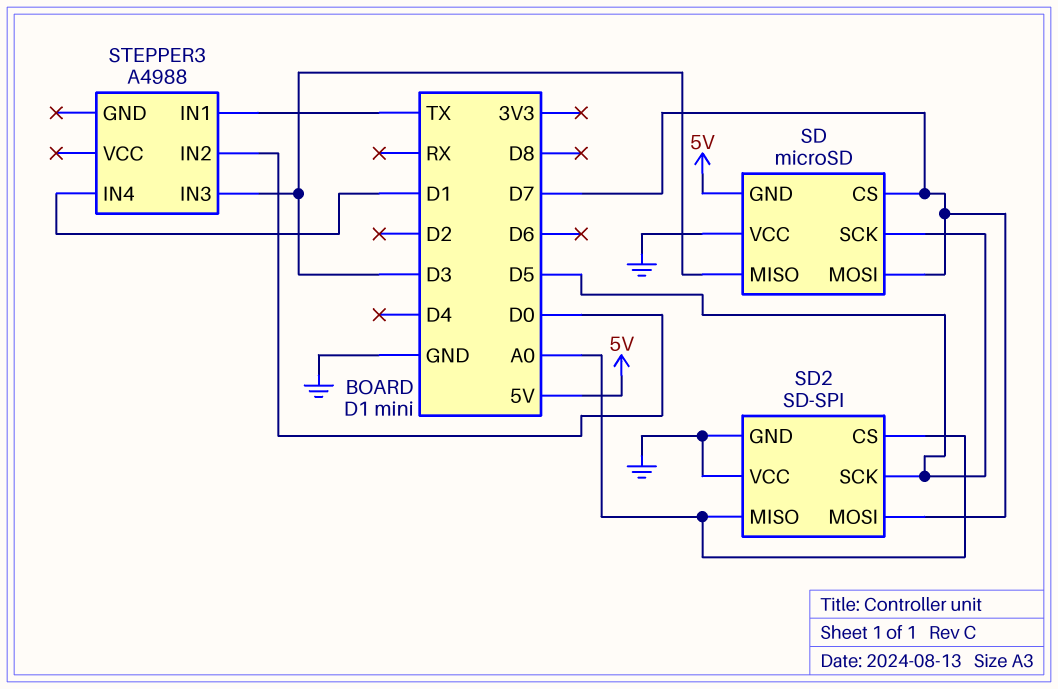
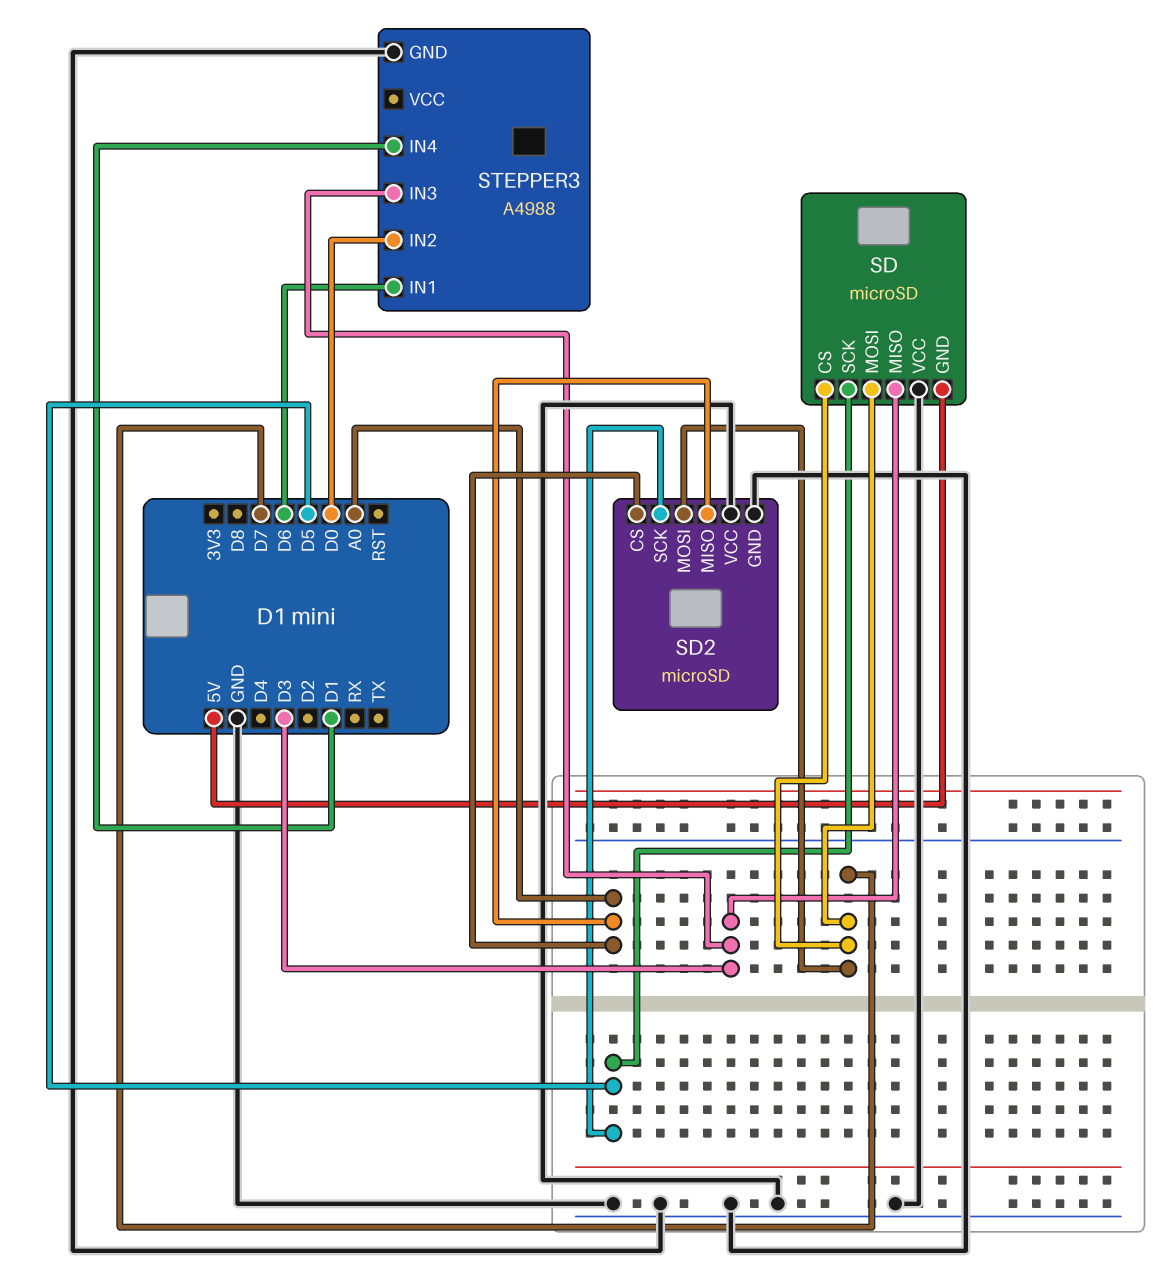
SD2: SD-SPI -> microSD
STEPPER3 pin GND: none -> GND
STEPPER3 pin IN1: TX -> D6

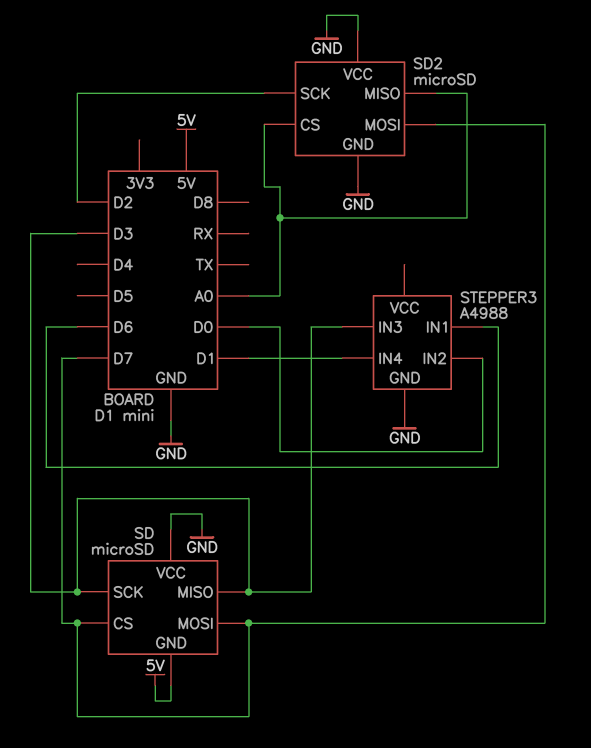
SD pin SCK: D5 -> D3
SD2 pin SCK: D5 -> D2

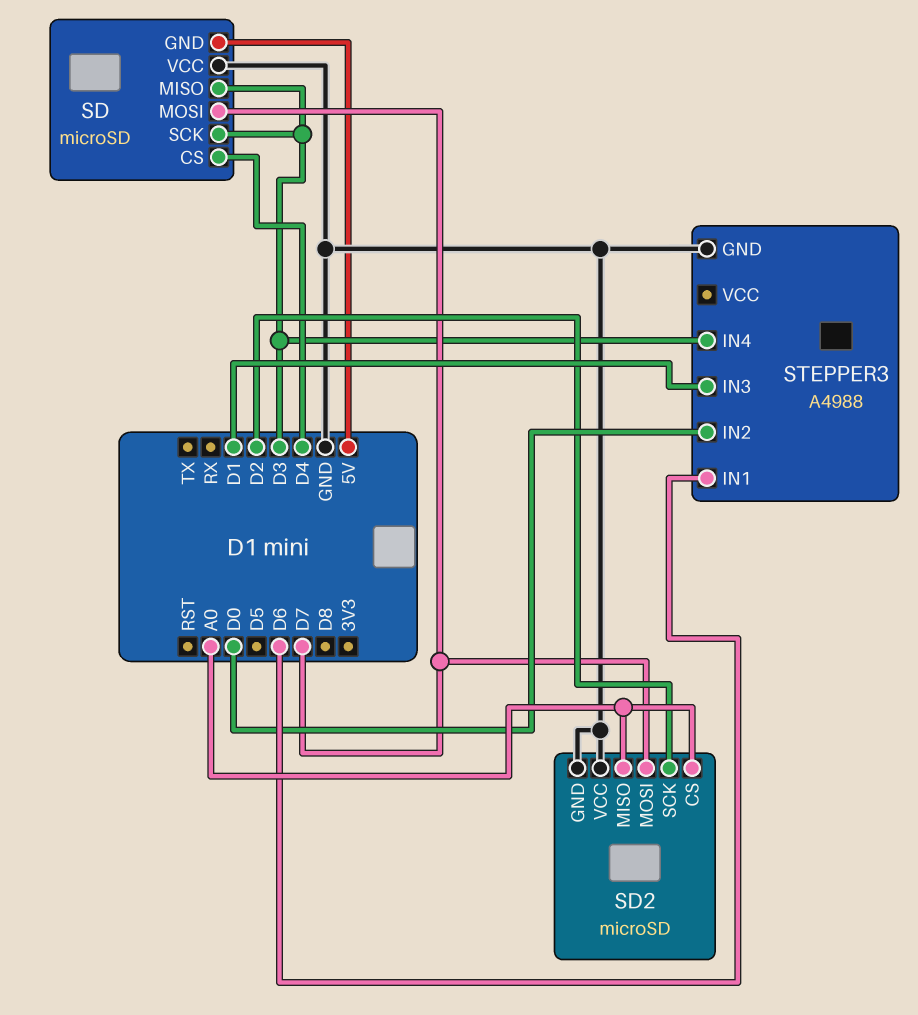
SD pin CS: D7 -> D4
STEPPER3 pin IN3: D3 -> D1
STEPPER3 pin IN4: D1 -> D3

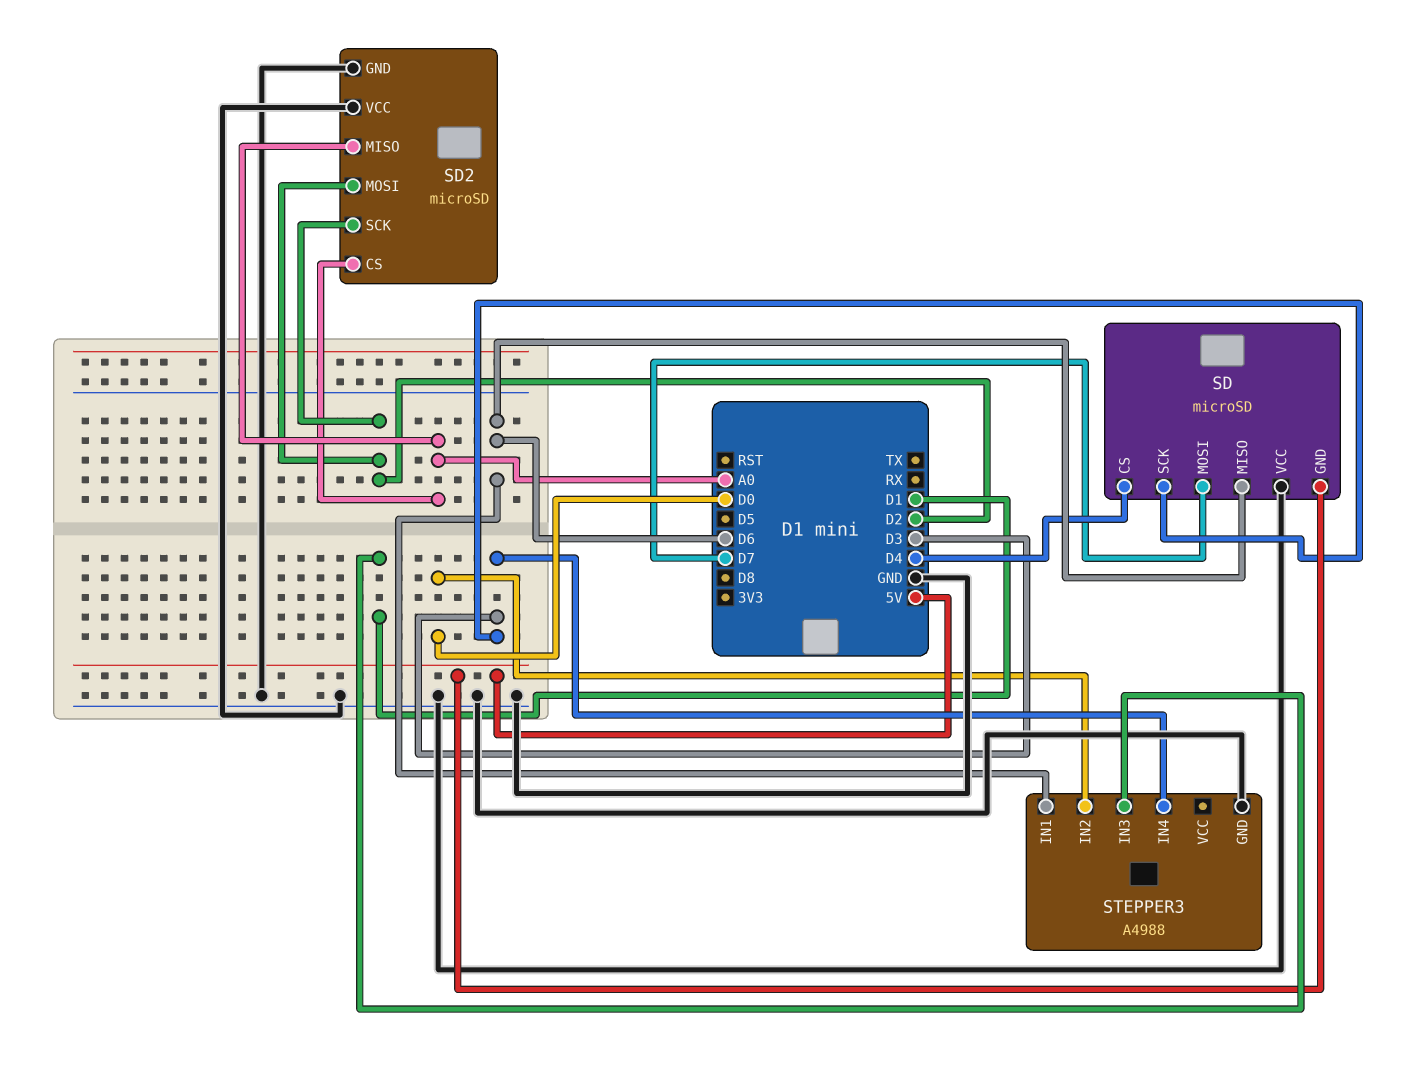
SD pin MISO: D3 -> D6
SD2 pin MOSI: D7 -> D2

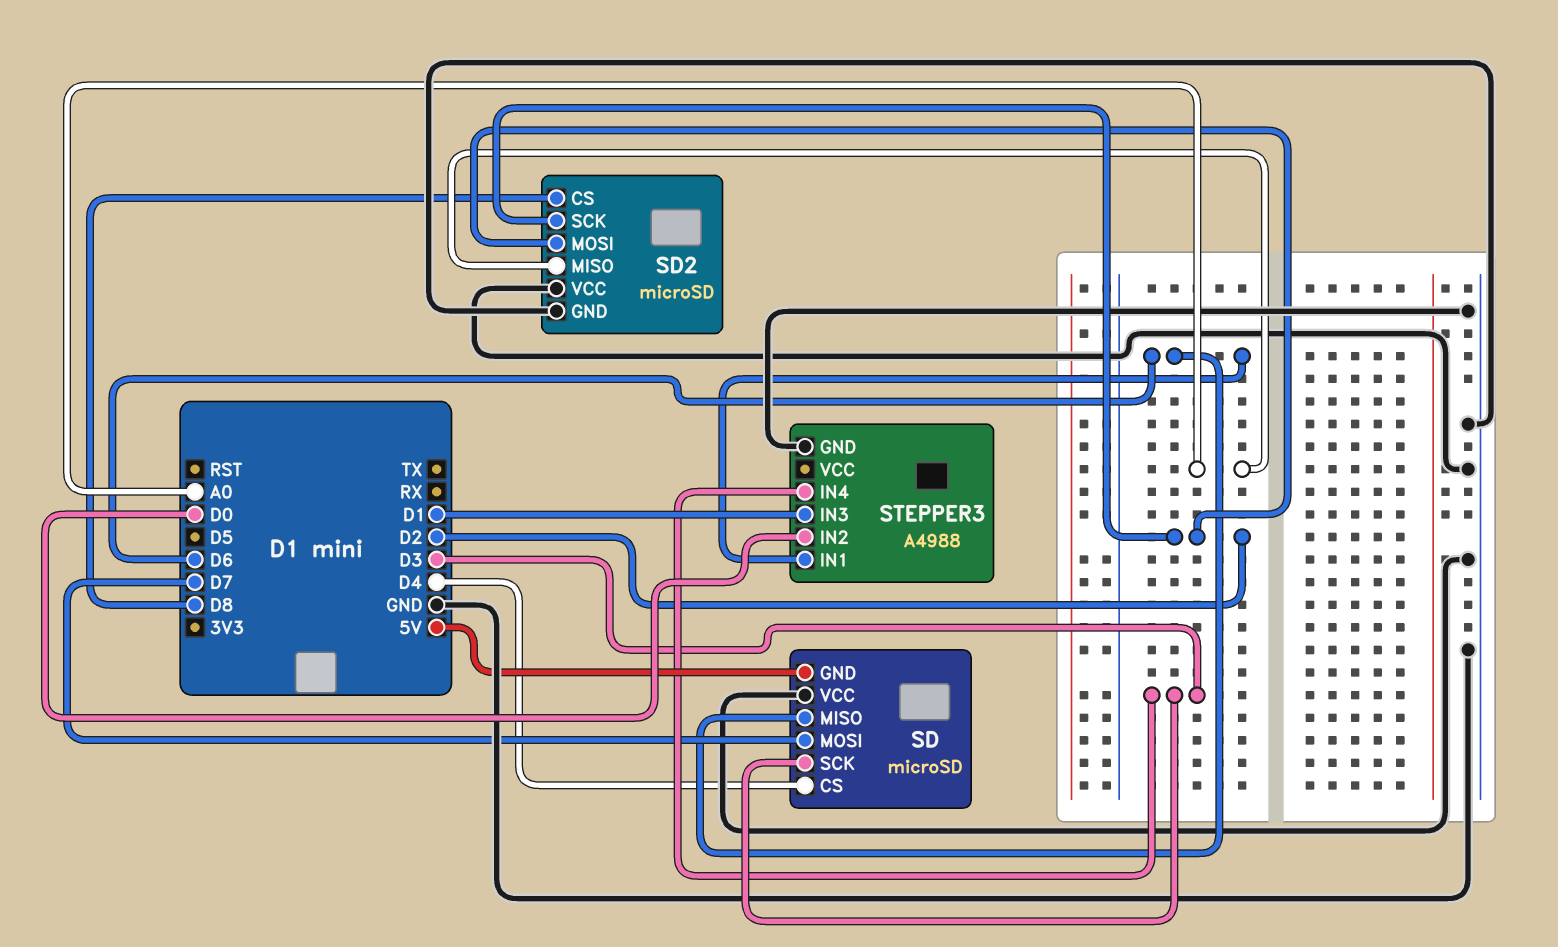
SD2 pin CS: A0 -> D8

